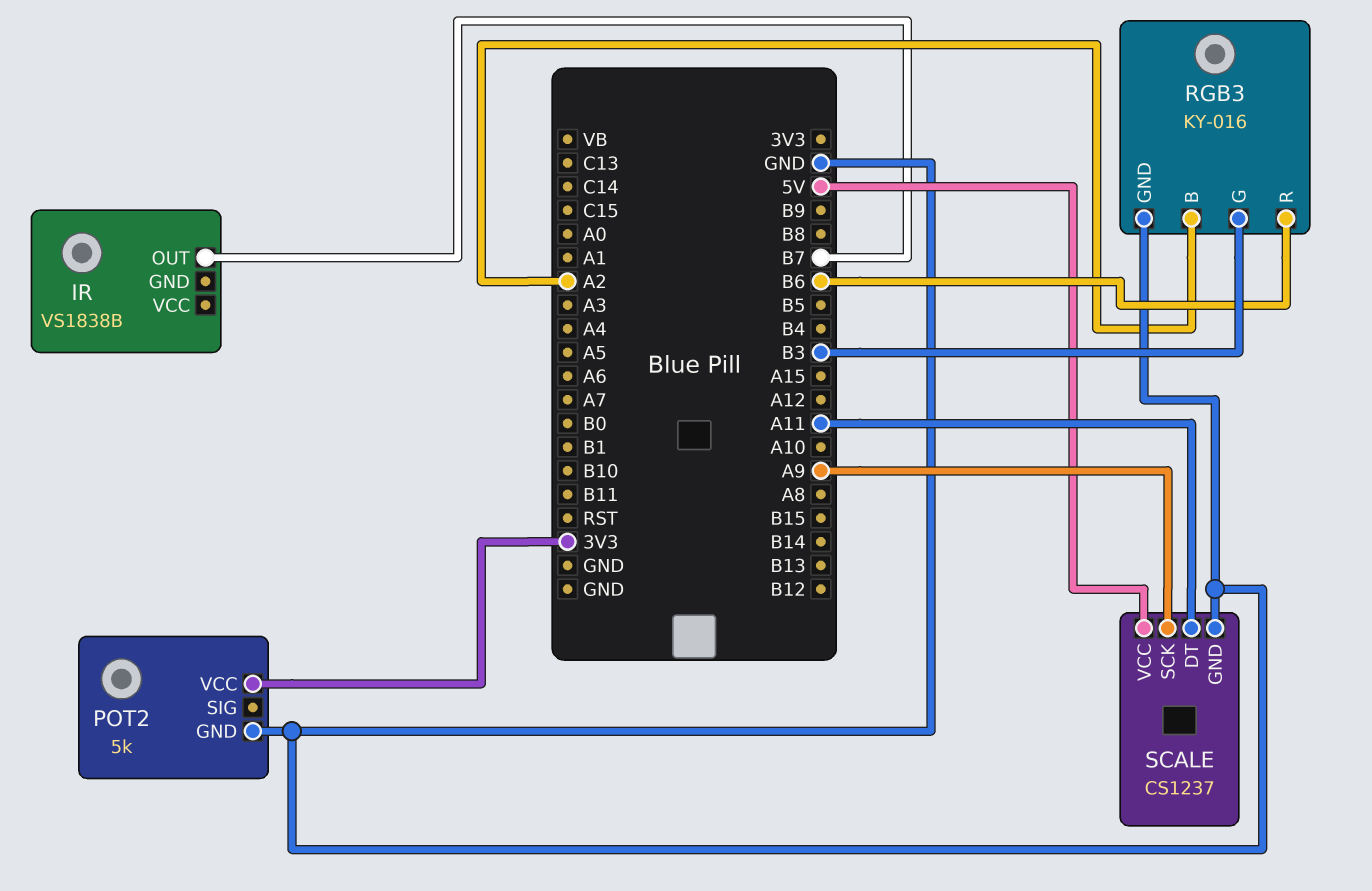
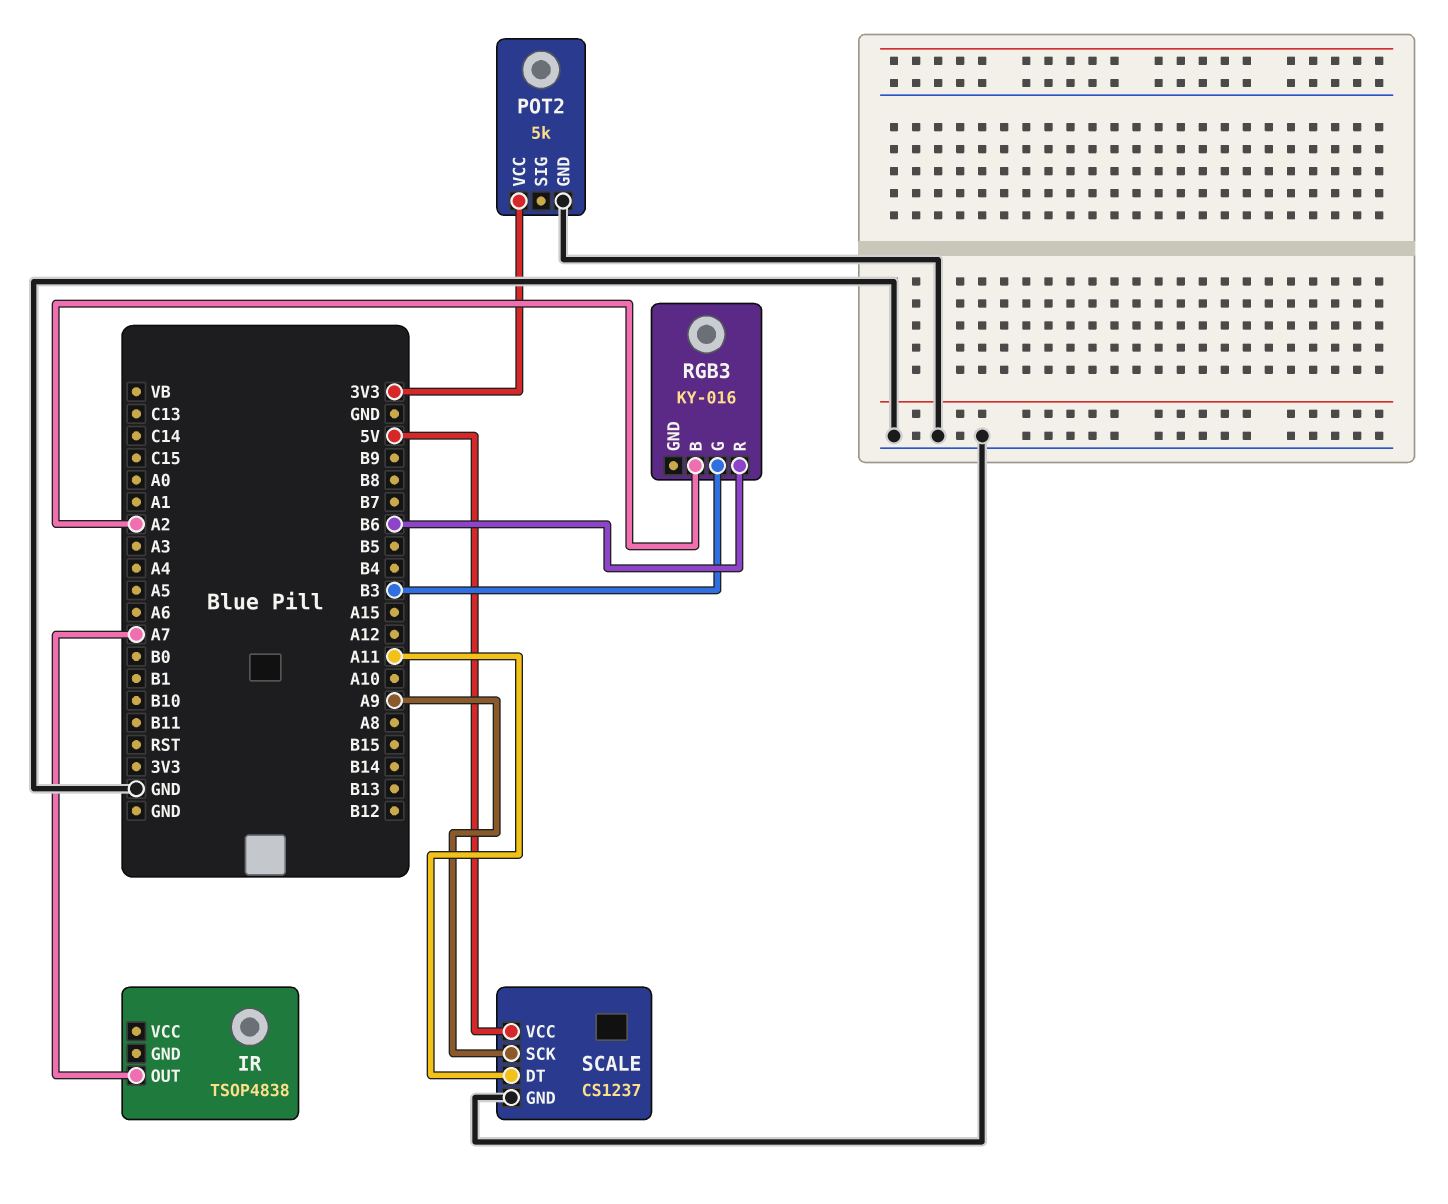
IR: VS1838B -> TSOP4838
IR pin OUT: B7 -> A7
RGB3 pin GND: GND -> none

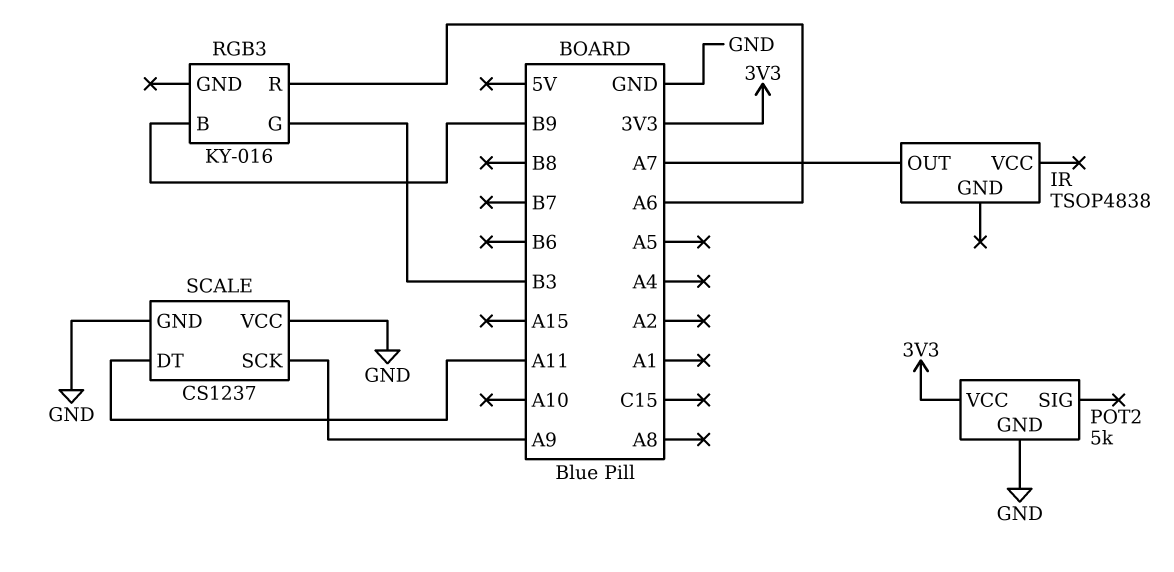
RGB3 pin B: A2 -> B9
RGB3 pin R: B6 -> A6
SCALE pin VCC: 5V -> GND

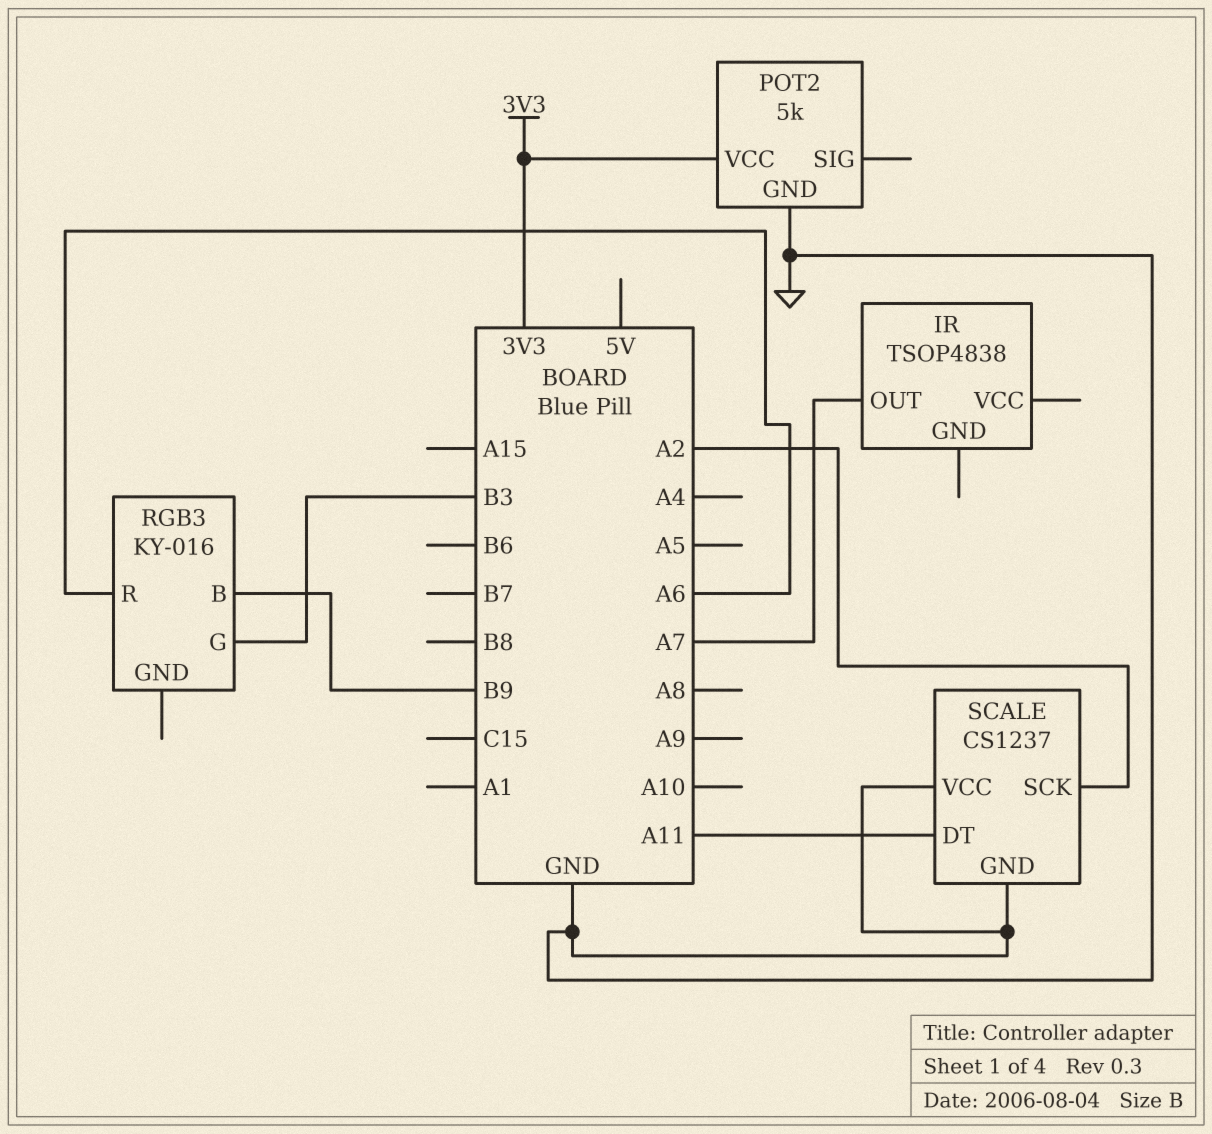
SCALE pin SCK: A9 -> A2

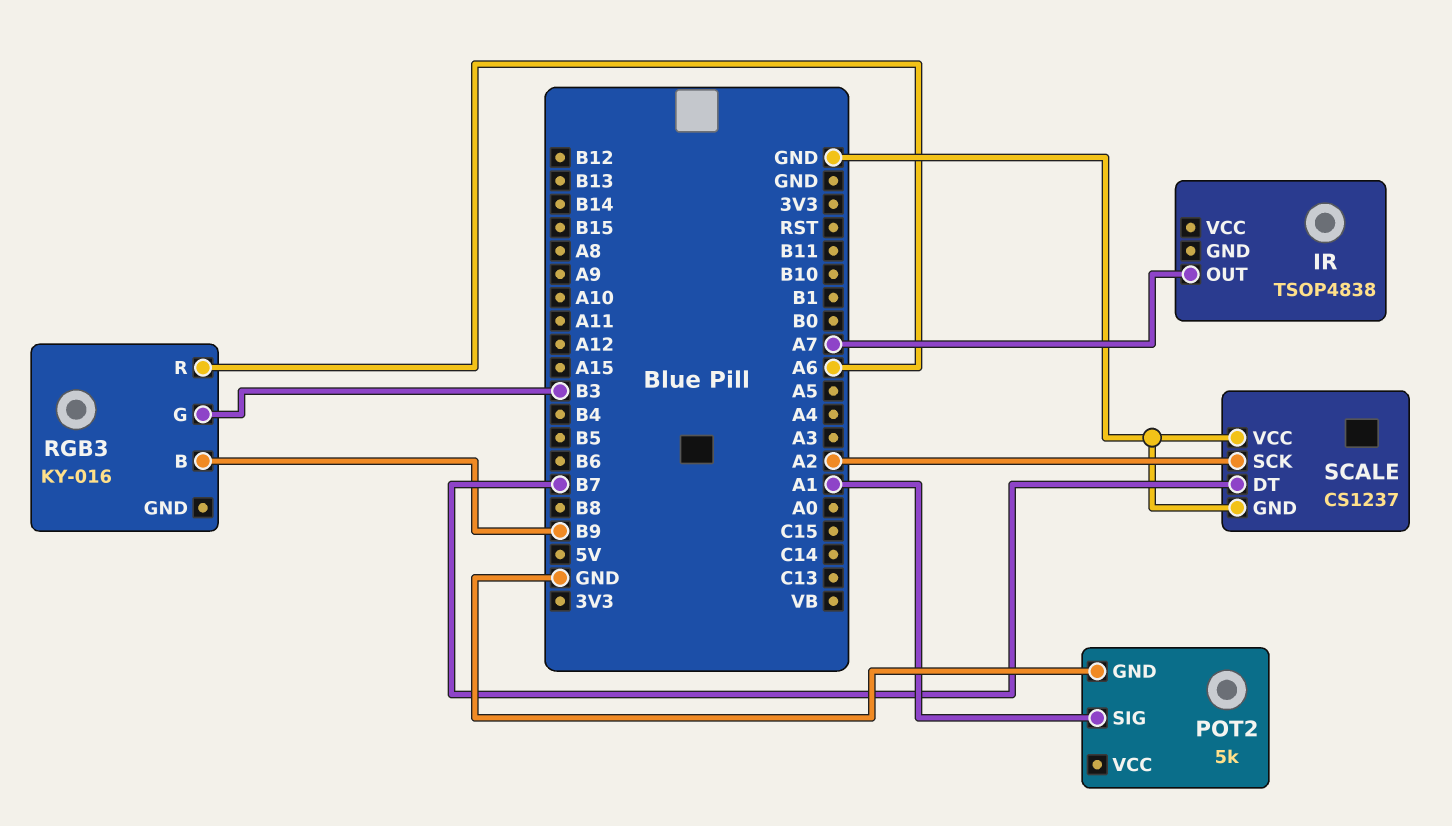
POT2 pin SIG: none -> A1
POT2 pin VCC: 3V3 -> none
SCALE pin DT: A11 -> B7

